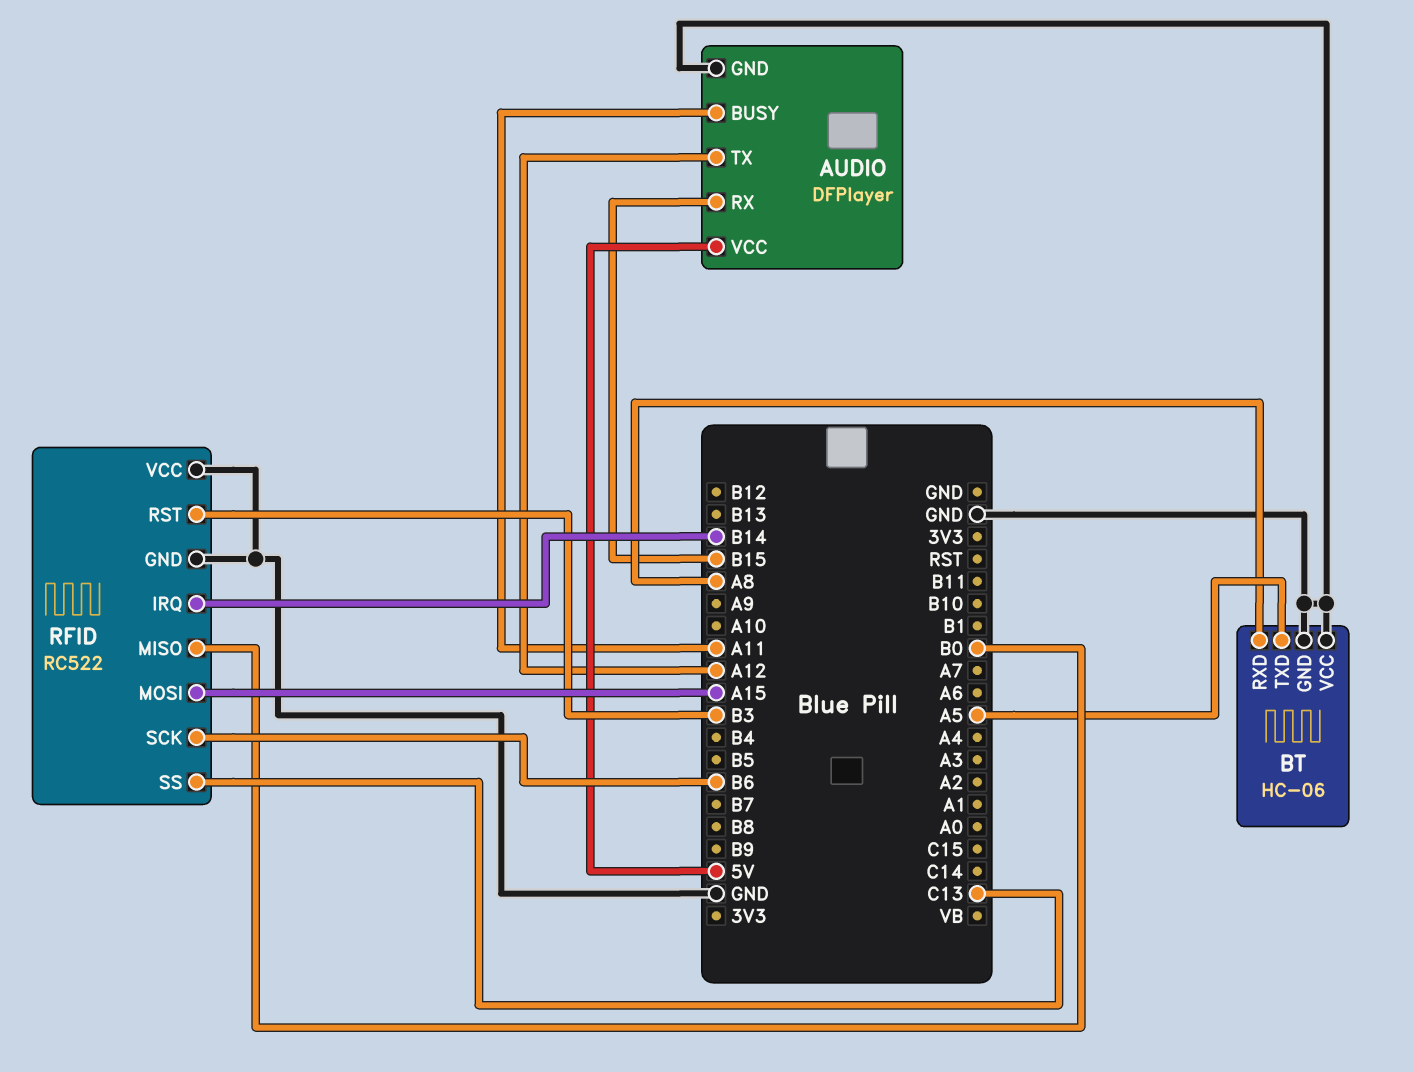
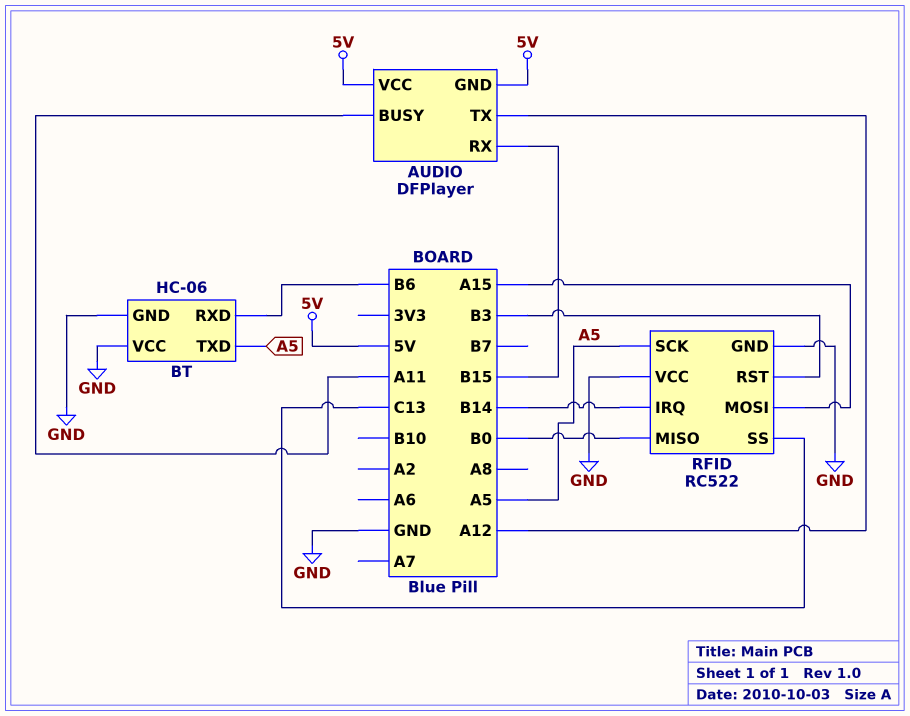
AUDIO pin GND: GND -> 5V
BT pin RXD: A8 -> B6
RFID pin SCK: B6 -> A5

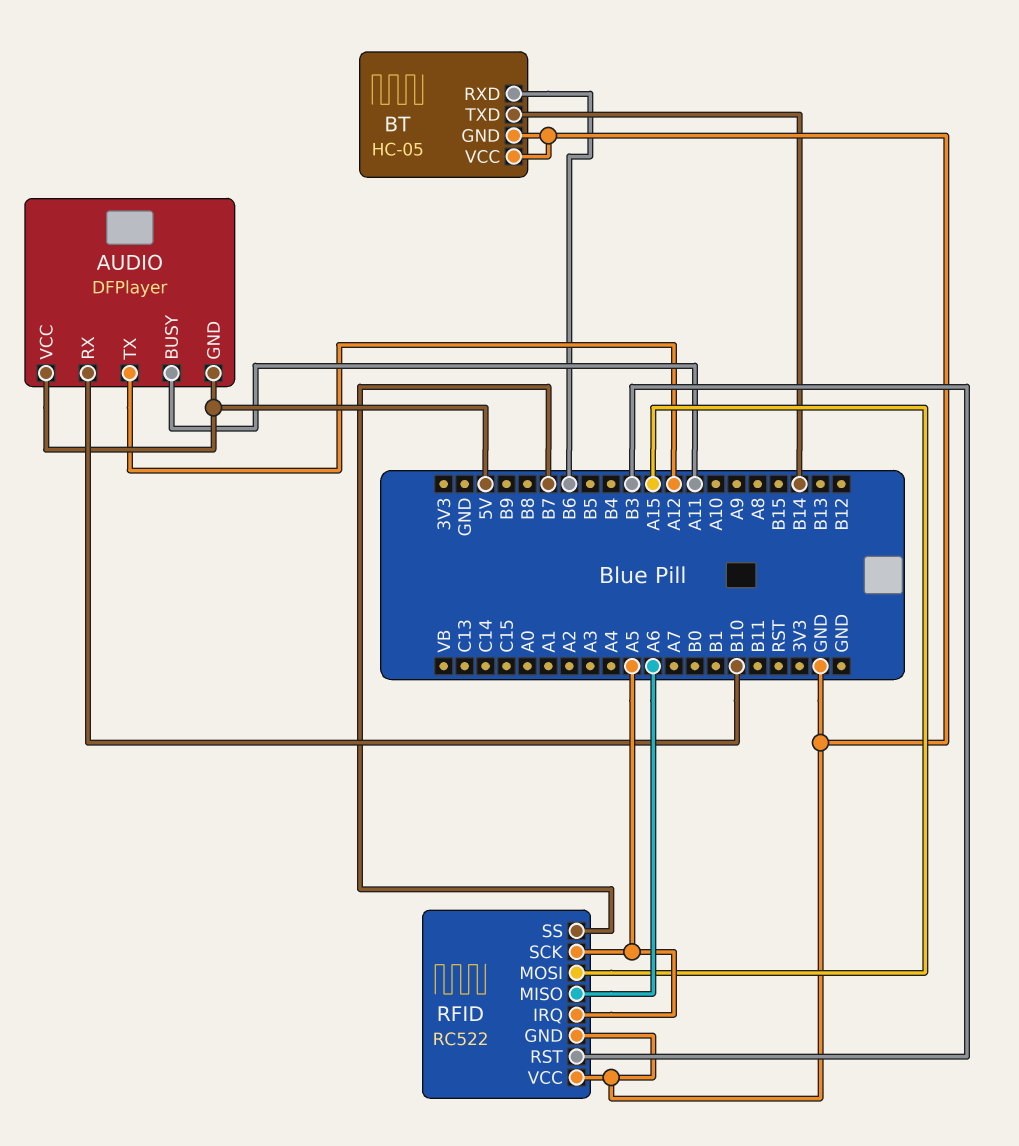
AUDIO pin RX: B15 -> B10
BT: HC-06 -> HC-05
BT pin TXD: A5 -> B14
RFID pin IRQ: B14 -> A5
RFID pin MISO: B0 -> A6
RFID pin SS: C13 -> B7

